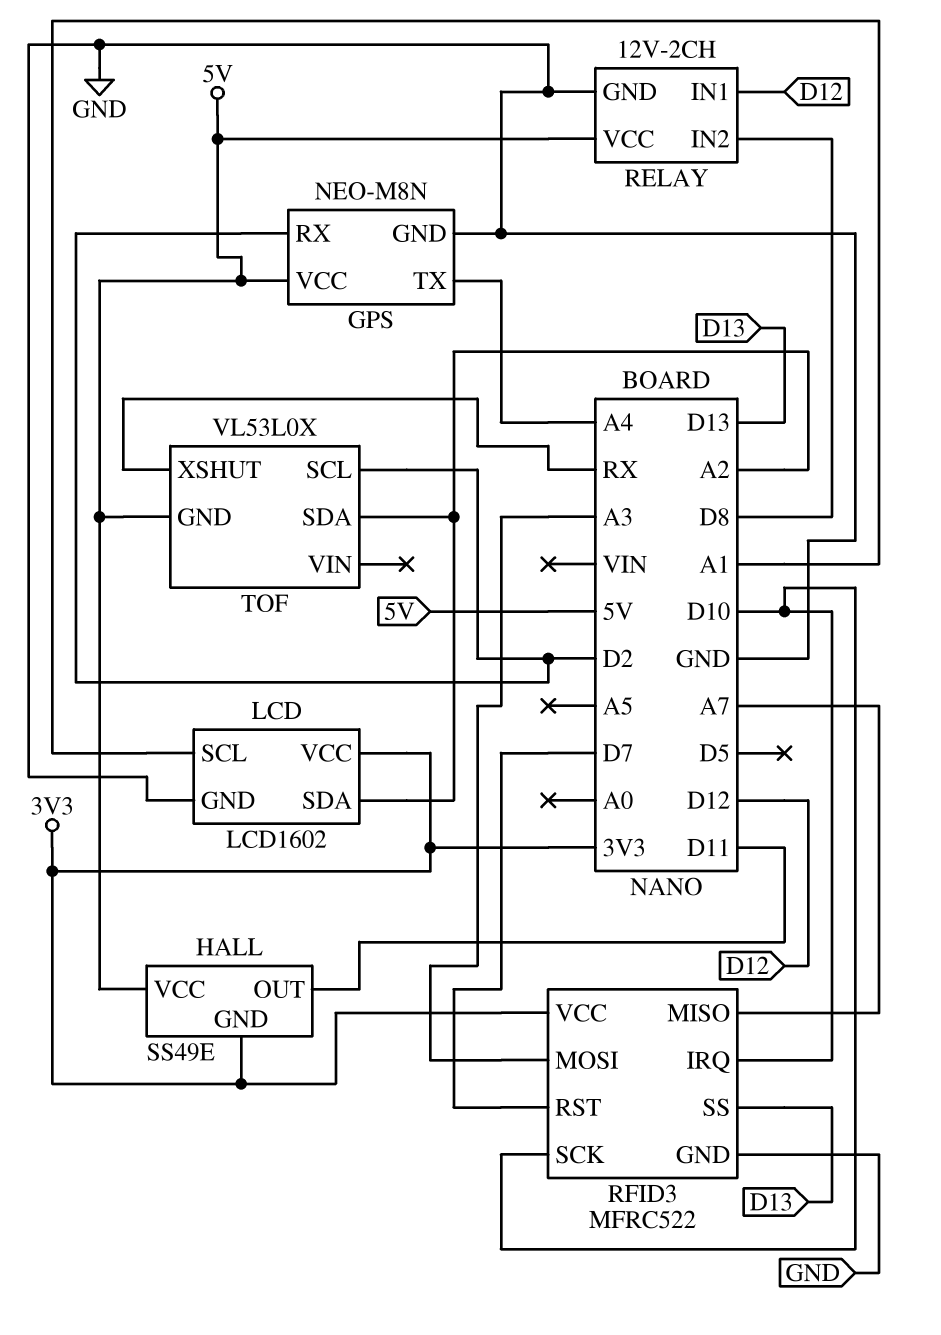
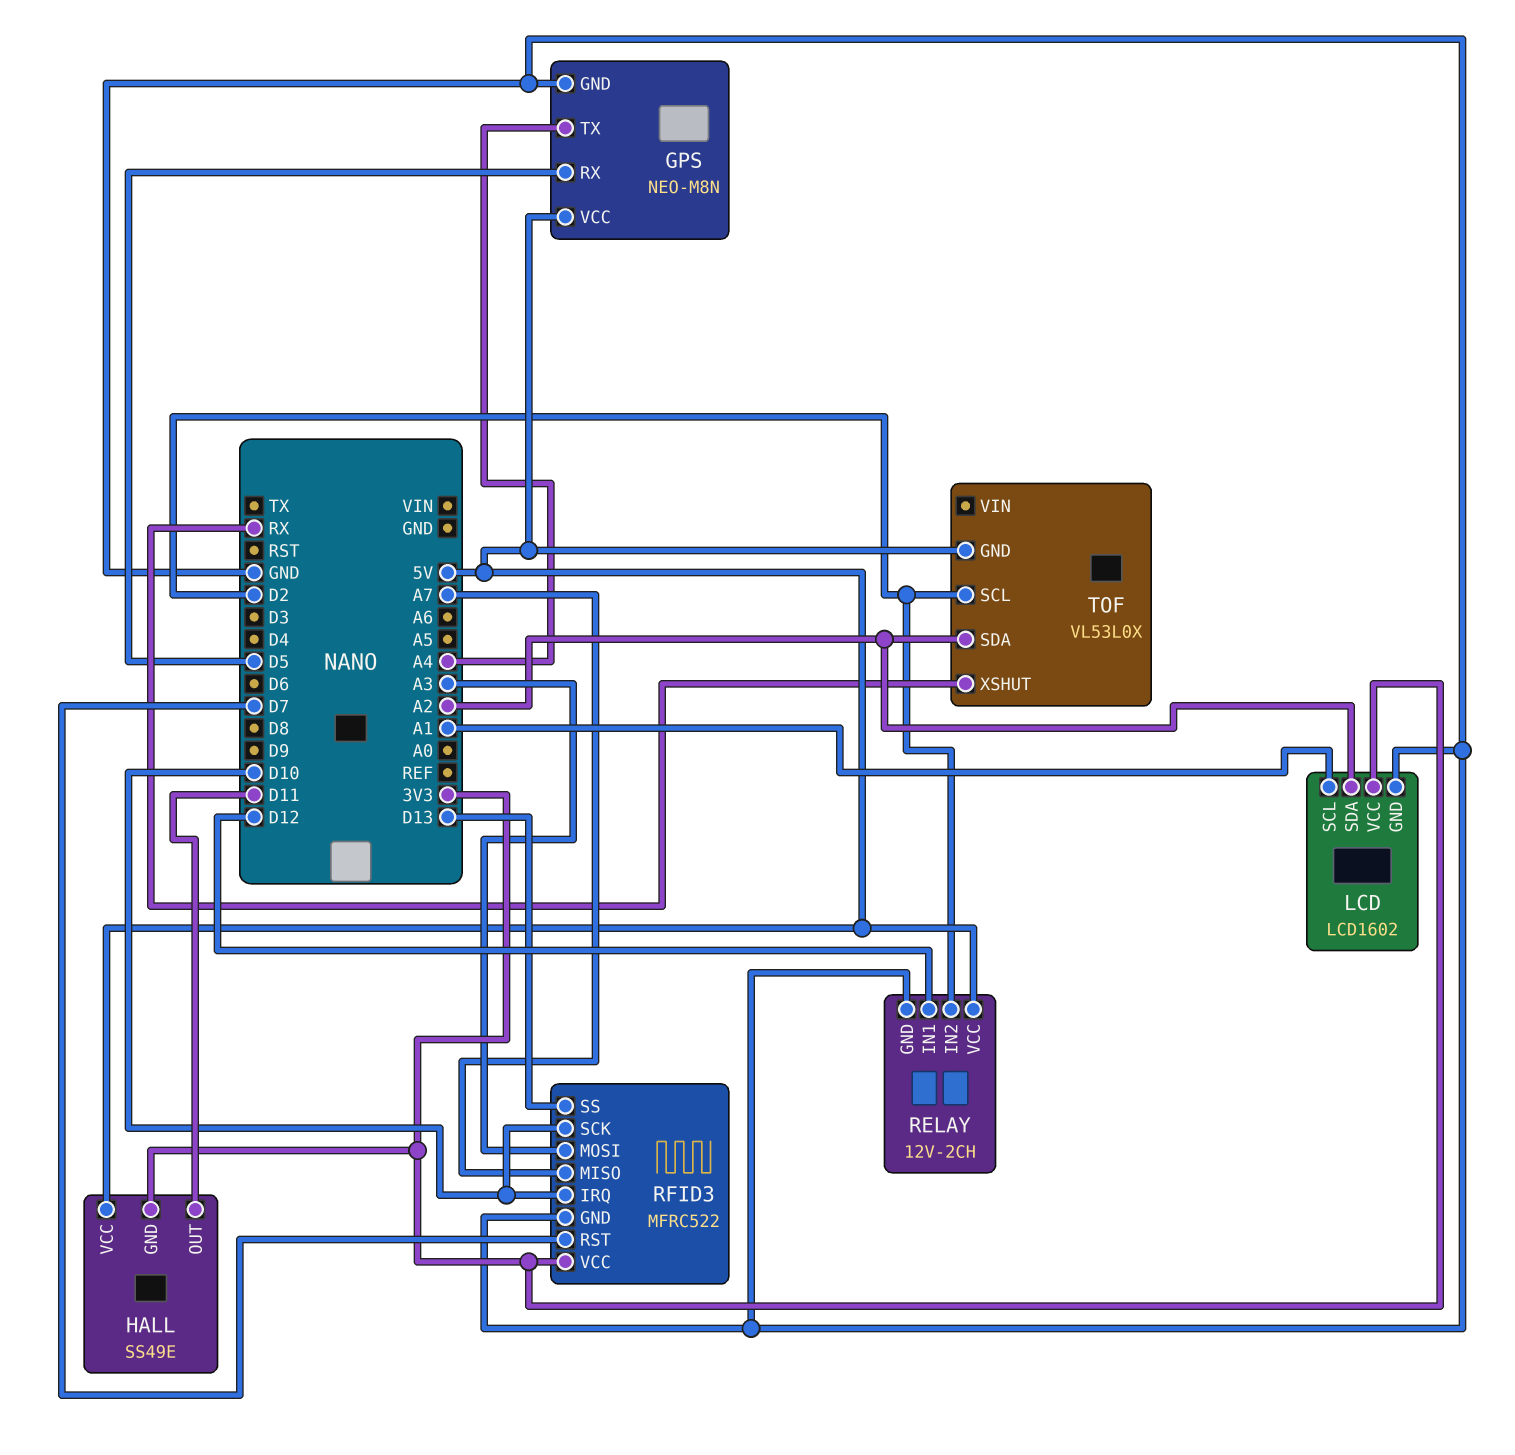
GPS pin RX: D2 -> D5
RELAY pin IN2: D8 -> D2

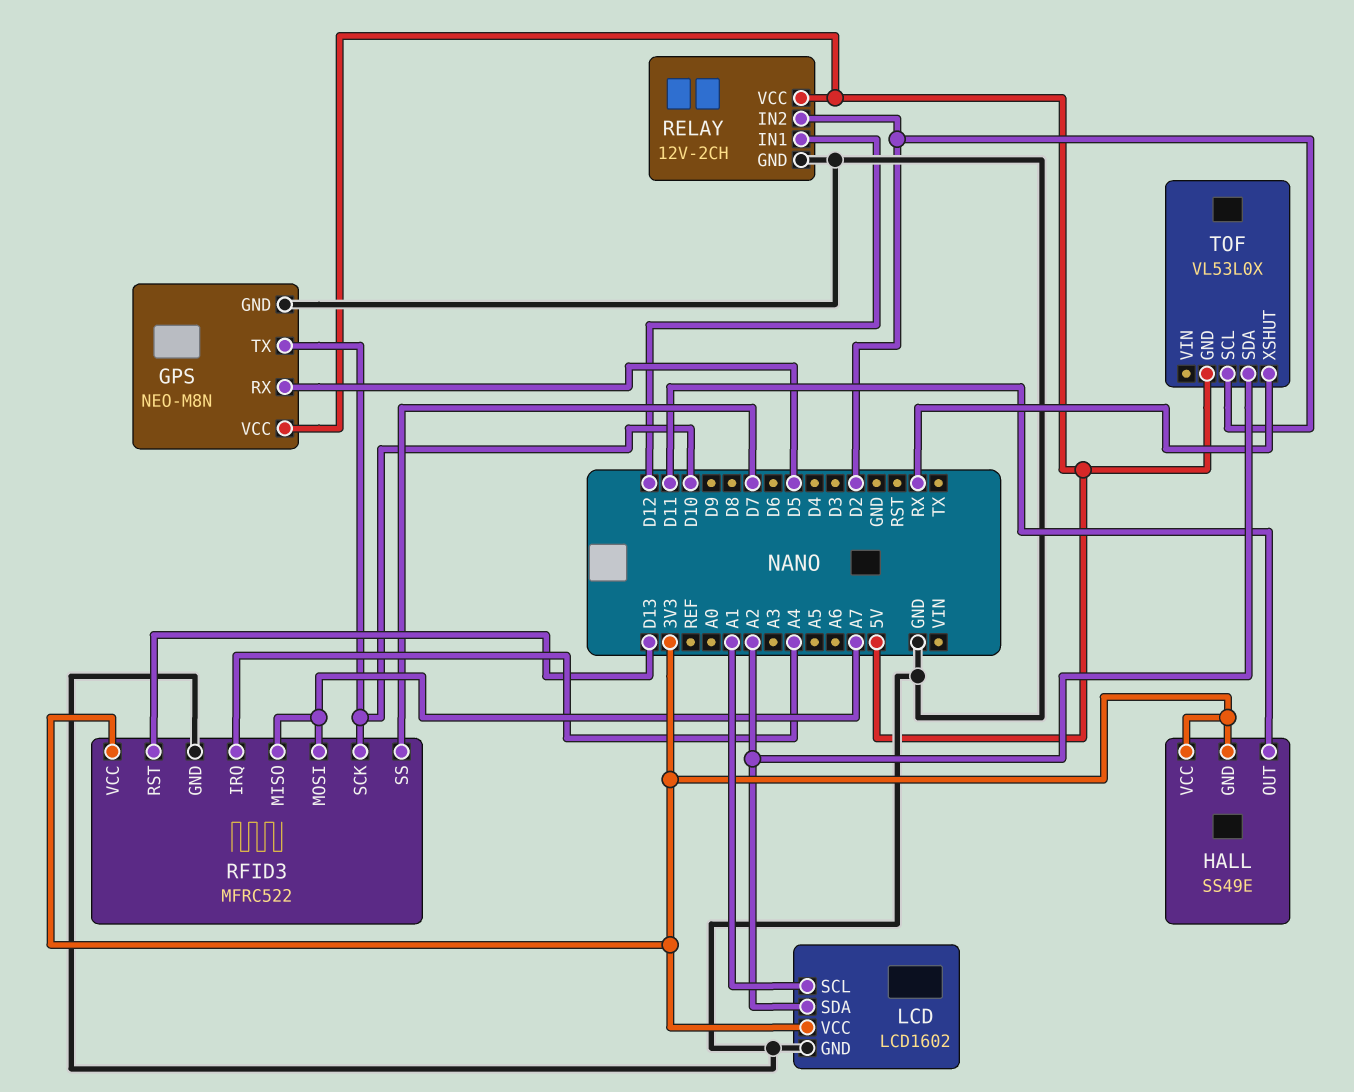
GPS pin TX: A4 -> D10
HALL pin VCC: 5V -> 3V3
RFID3 pin IRQ: D10 -> A4
RFID3 pin MOSI: A3 -> A7
RFID3 pin RST: D7 -> D13
RFID3 pin SS: D13 -> D7

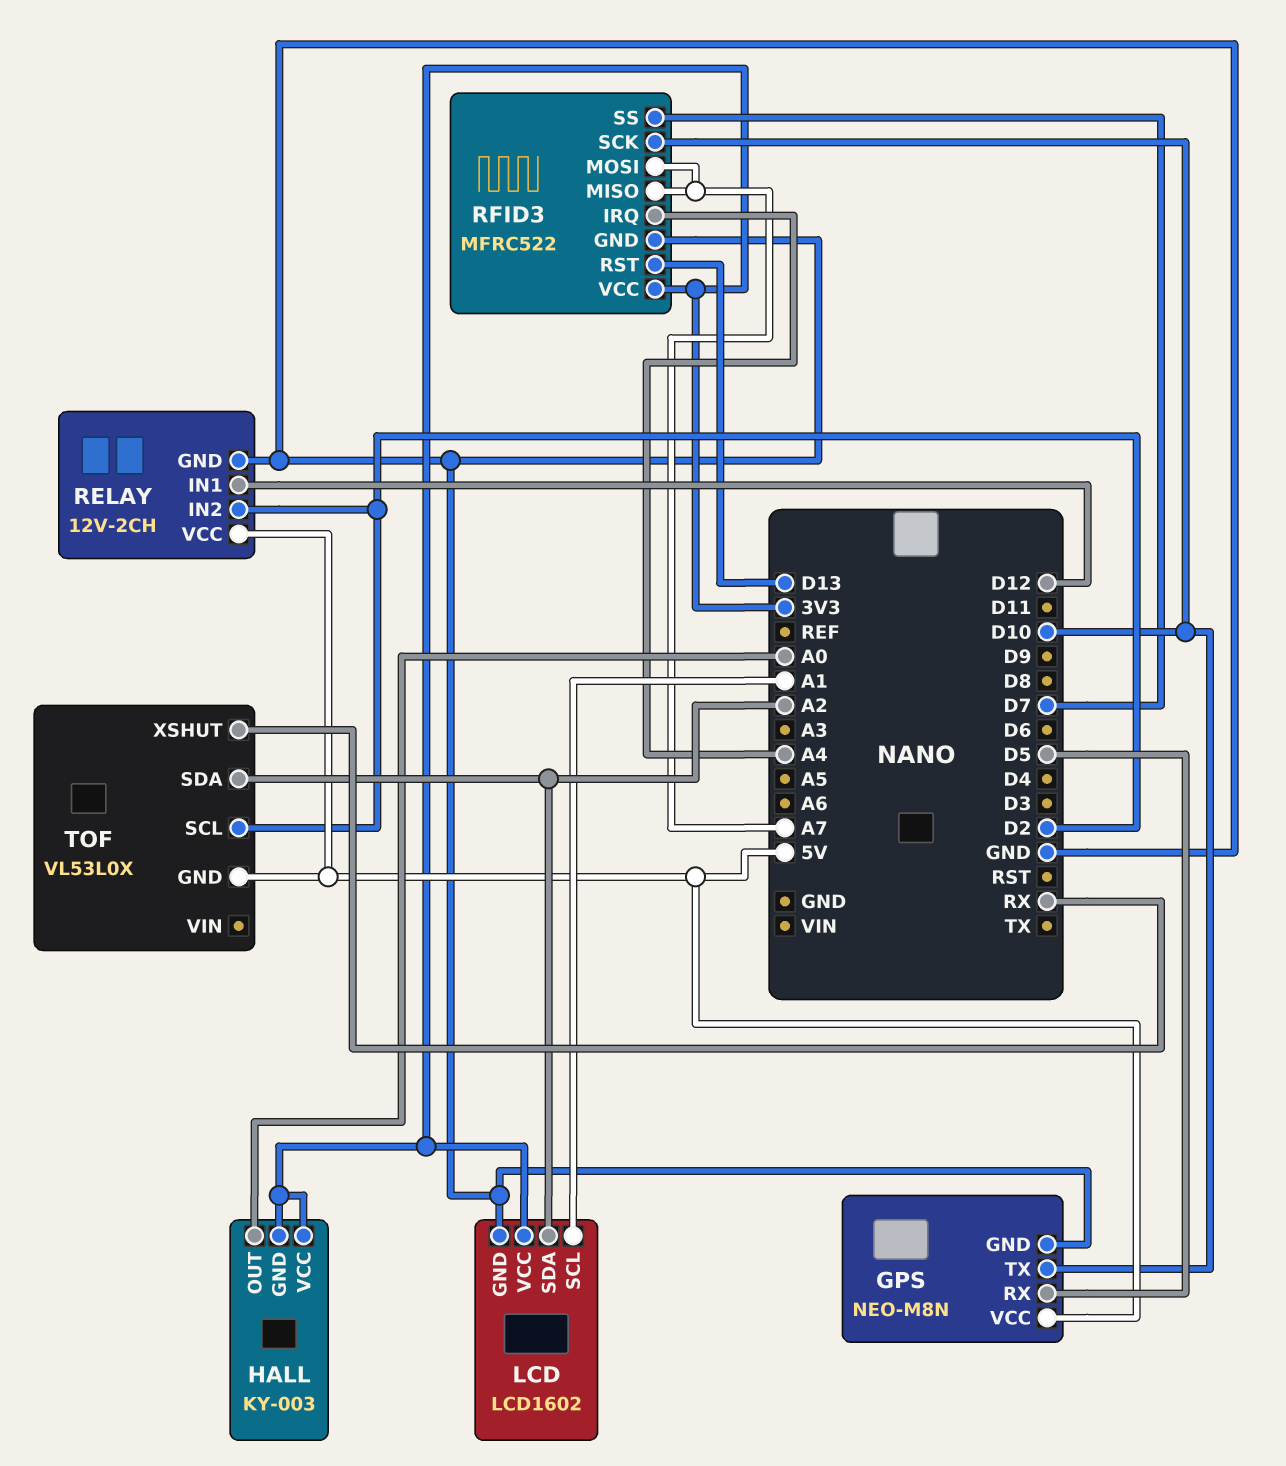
HALL: SS49E -> KY-003
HALL pin OUT: D11 -> A0

